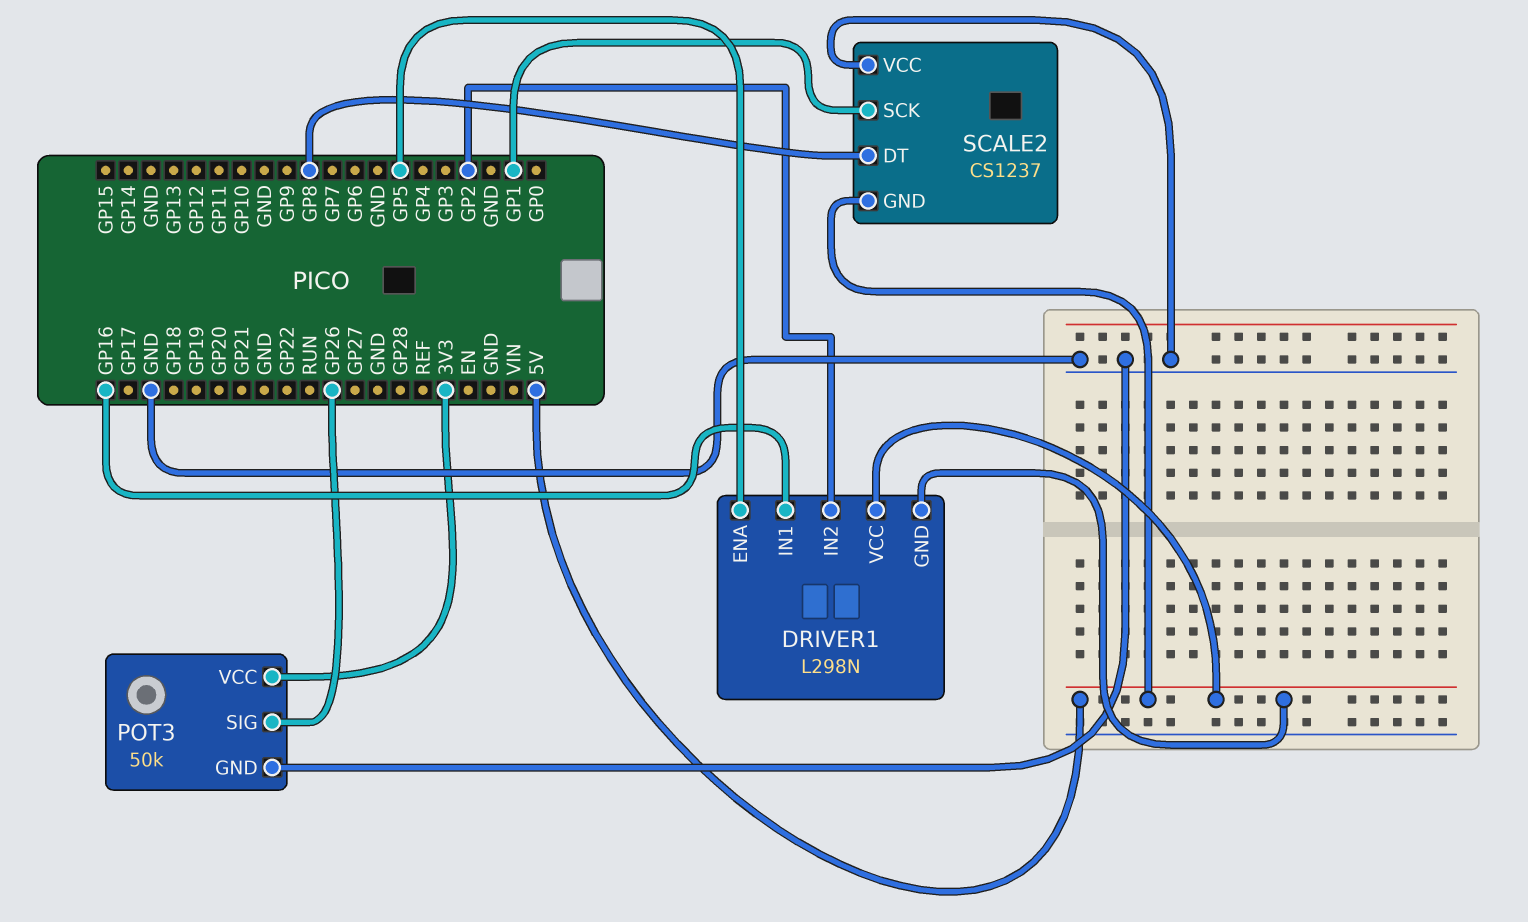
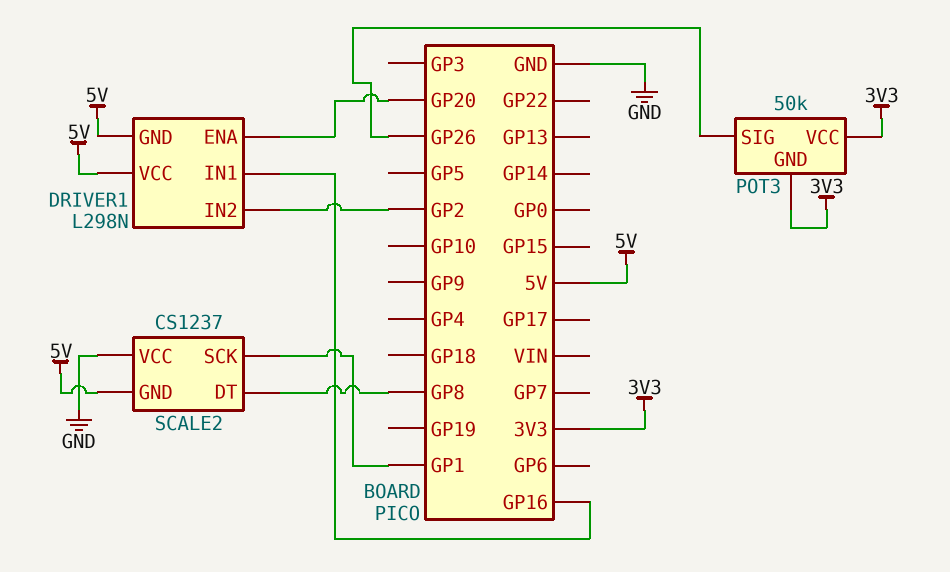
DRIVER1 pin ENA: GP5 -> GP20
POT3 pin GND: GND -> 3V3

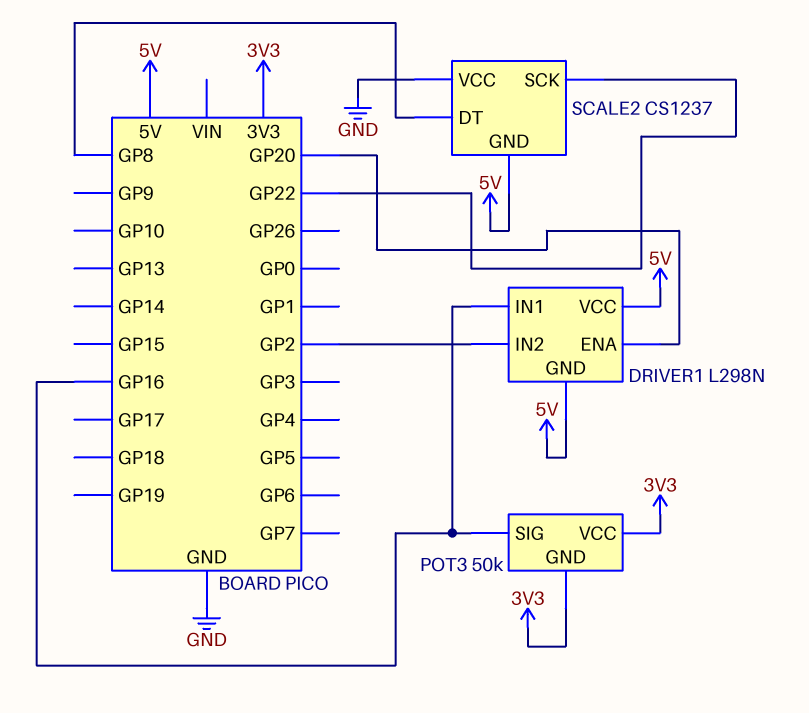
POT3 pin SIG: GP26 -> GP16
SCALE2 pin SCK: GP1 -> GP22

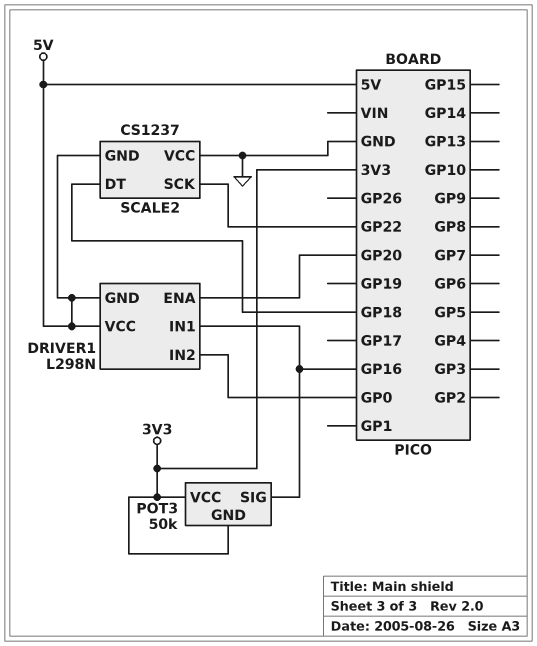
DRIVER1 pin IN2: GP2 -> GP0
SCALE2 pin DT: GP8 -> GP18

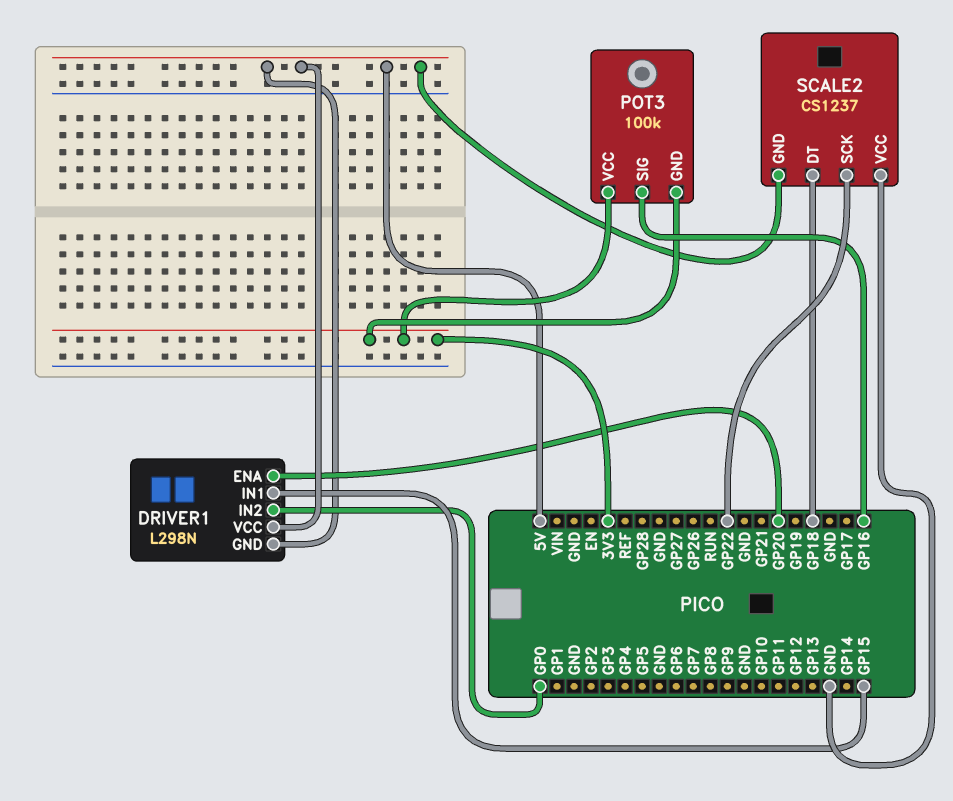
DRIVER1 pin IN1: GP16 -> GP15
POT3: 50k -> 100k

